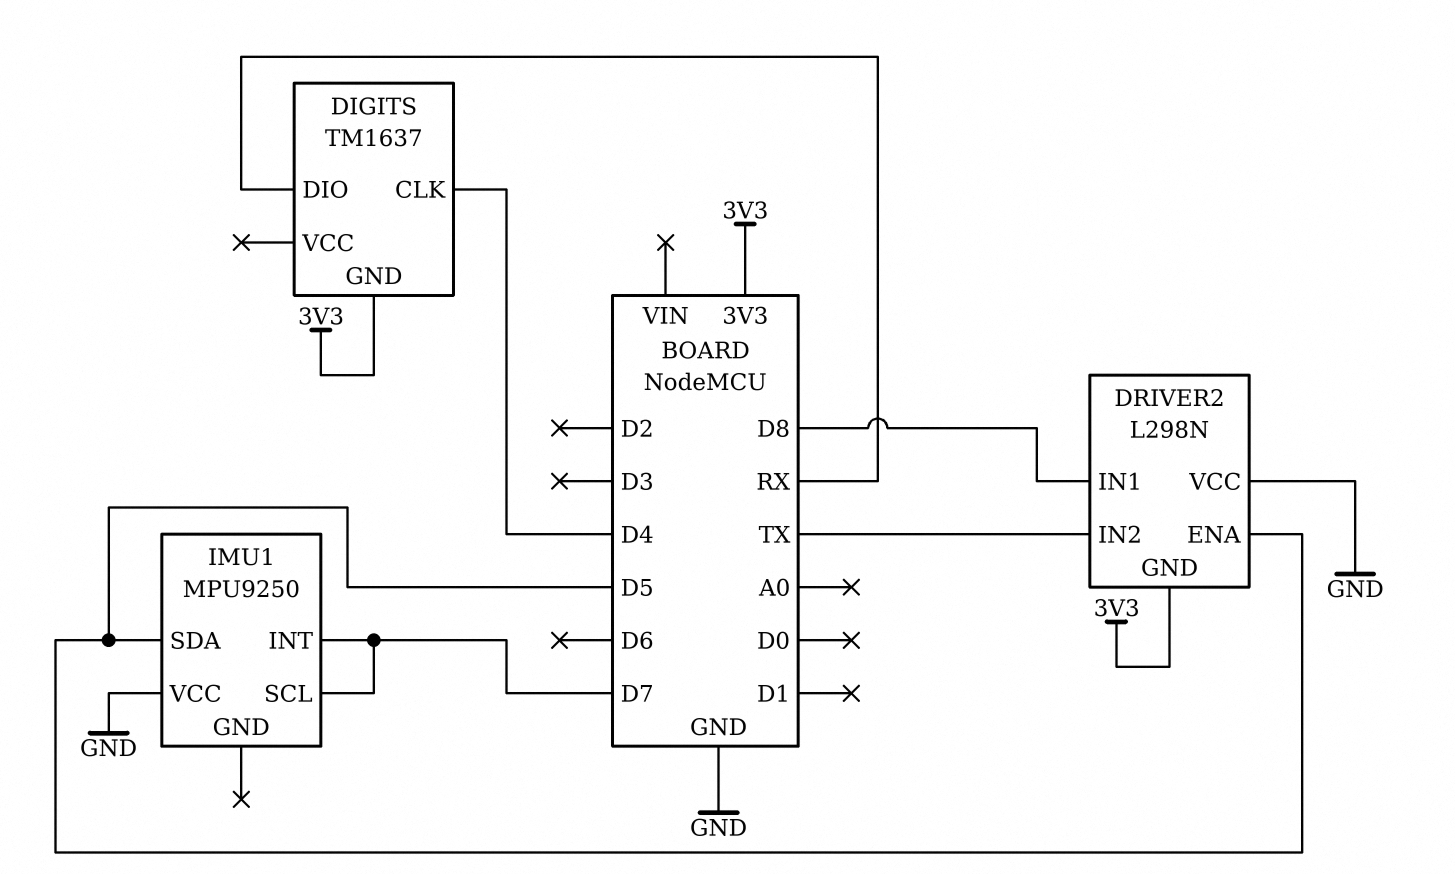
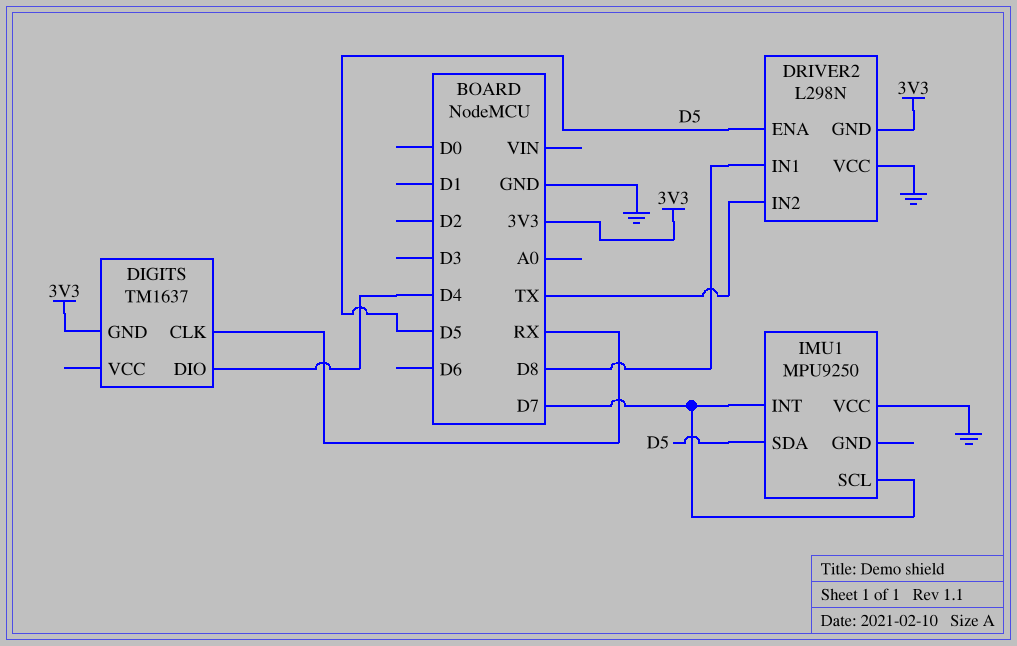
DIGITS pin CLK: D4 -> RX
DIGITS pin DIO: RX -> D4

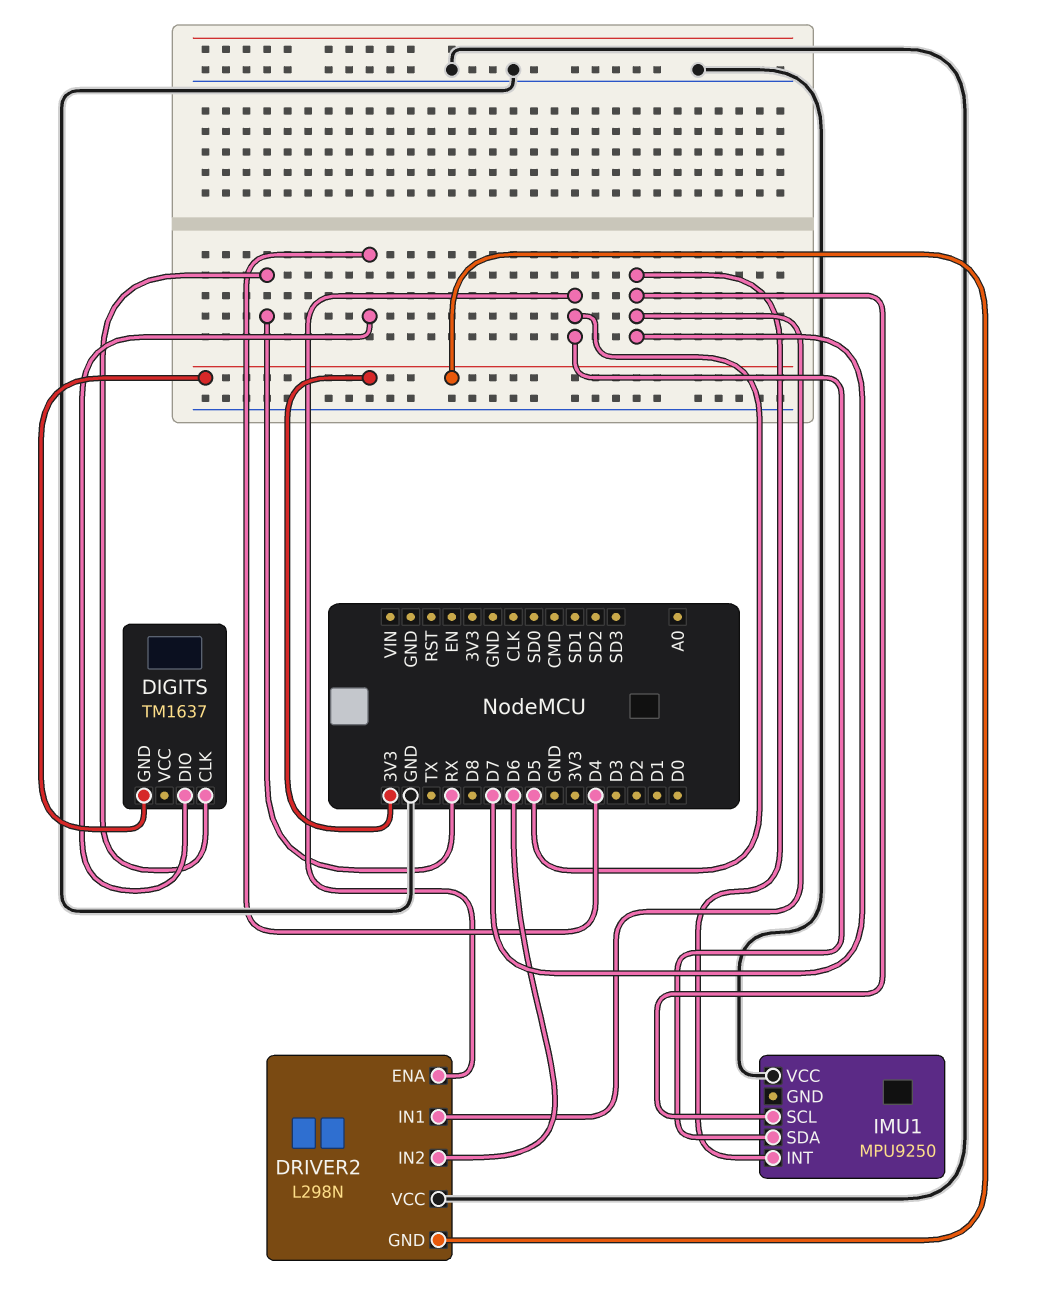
DRIVER2 pin IN1: D8 -> D7
DRIVER2 pin IN2: TX -> D6

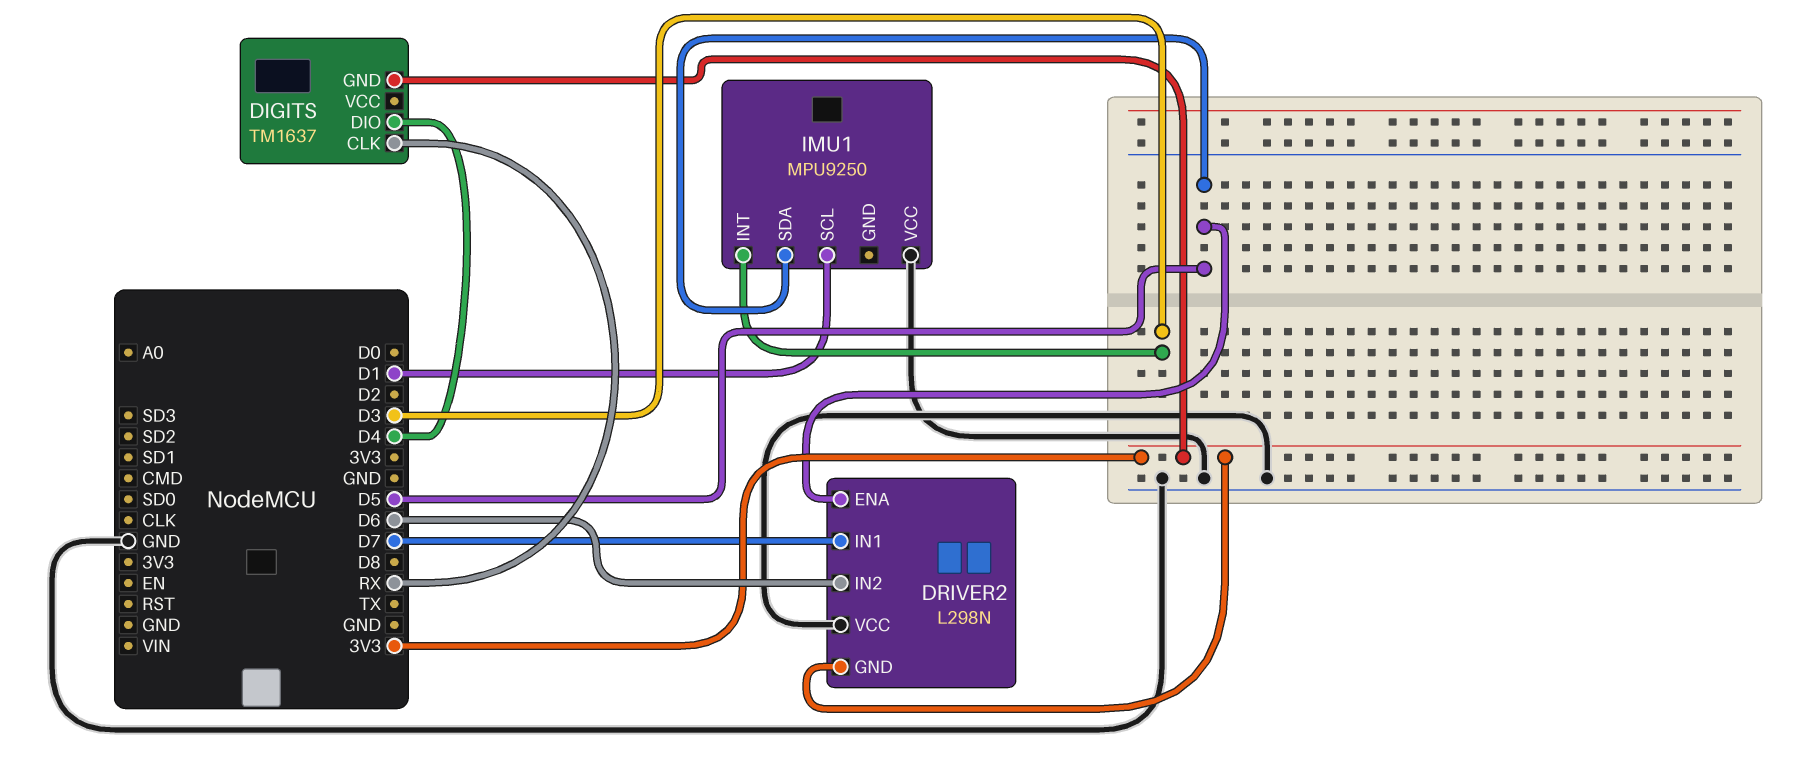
IMU1 pin INT: D7 -> D3
IMU1 pin SCL: D7 -> D1

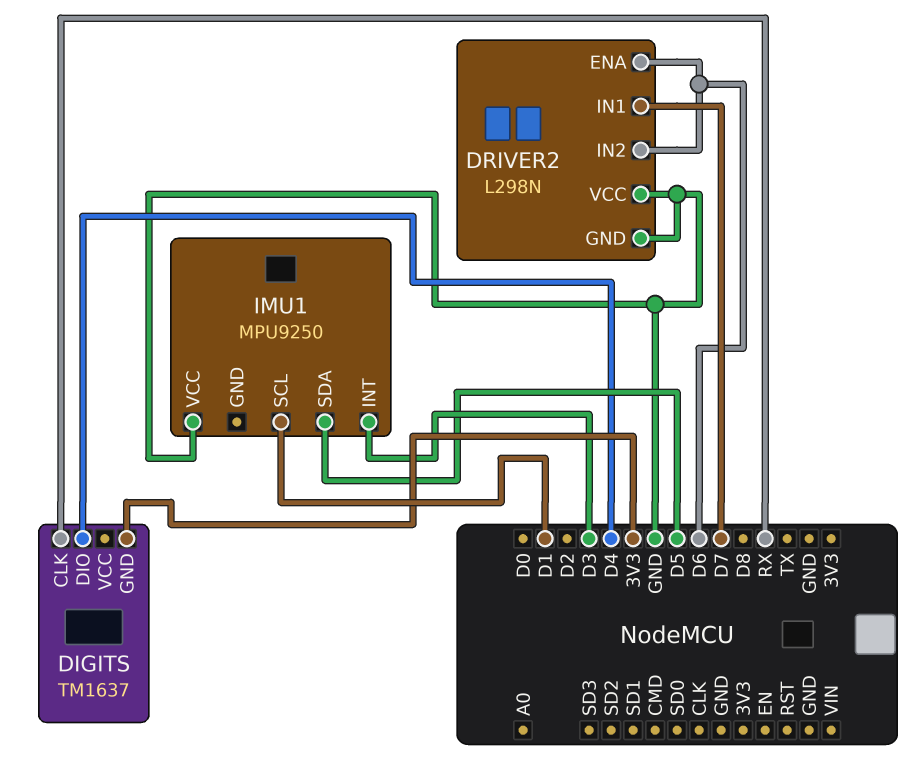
DRIVER2 pin ENA: D5 -> D6
DRIVER2 pin GND: 3V3 -> GND

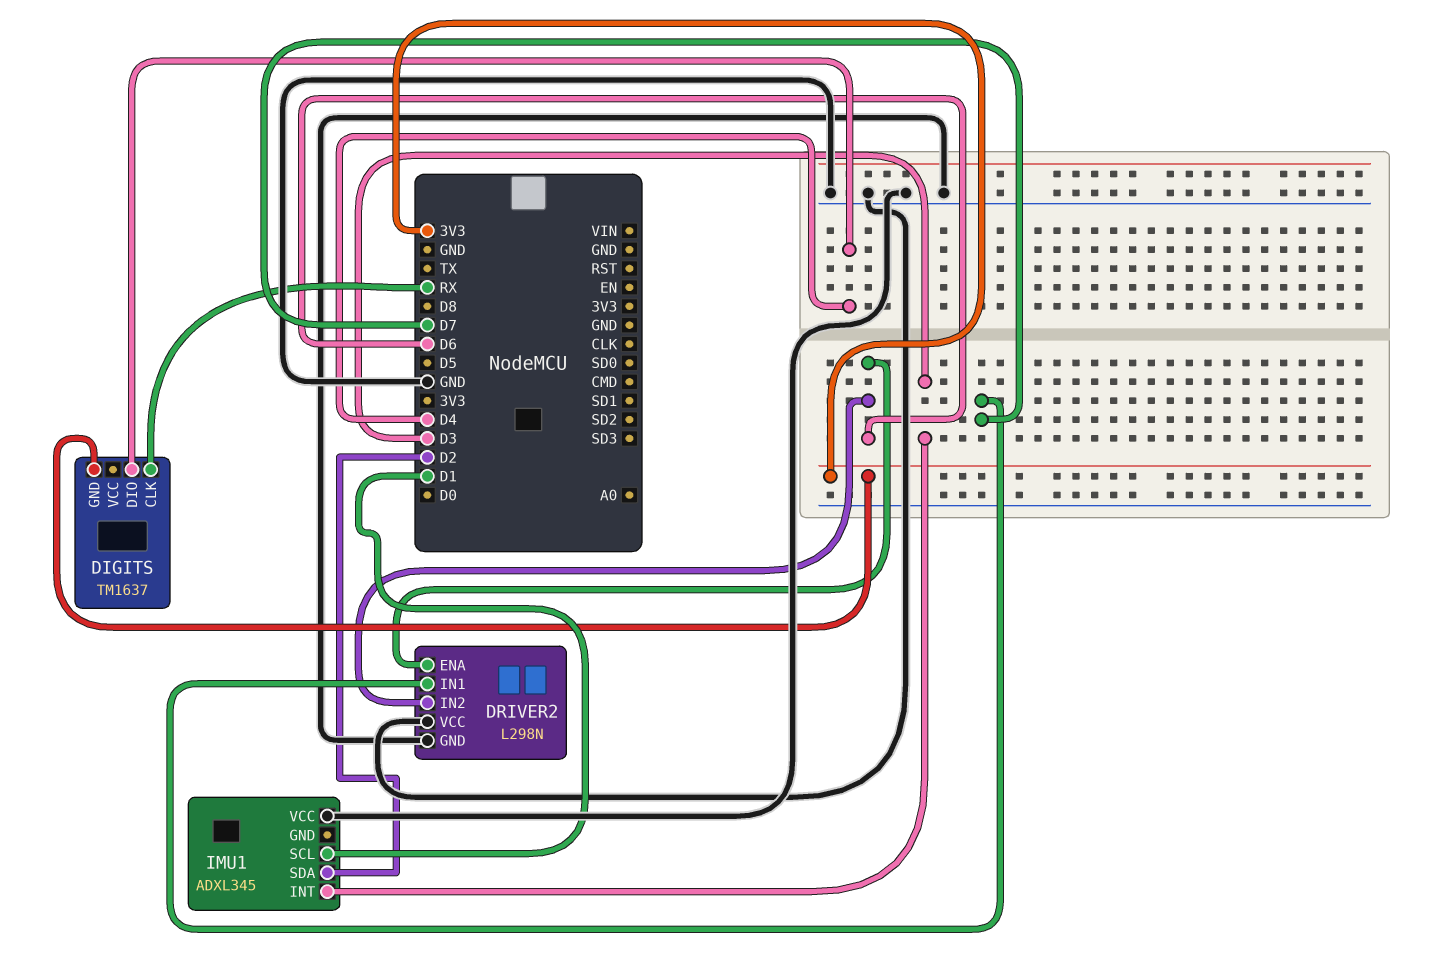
IMU1: MPU9250 -> ADXL345
IMU1 pin SDA: D5 -> D2

